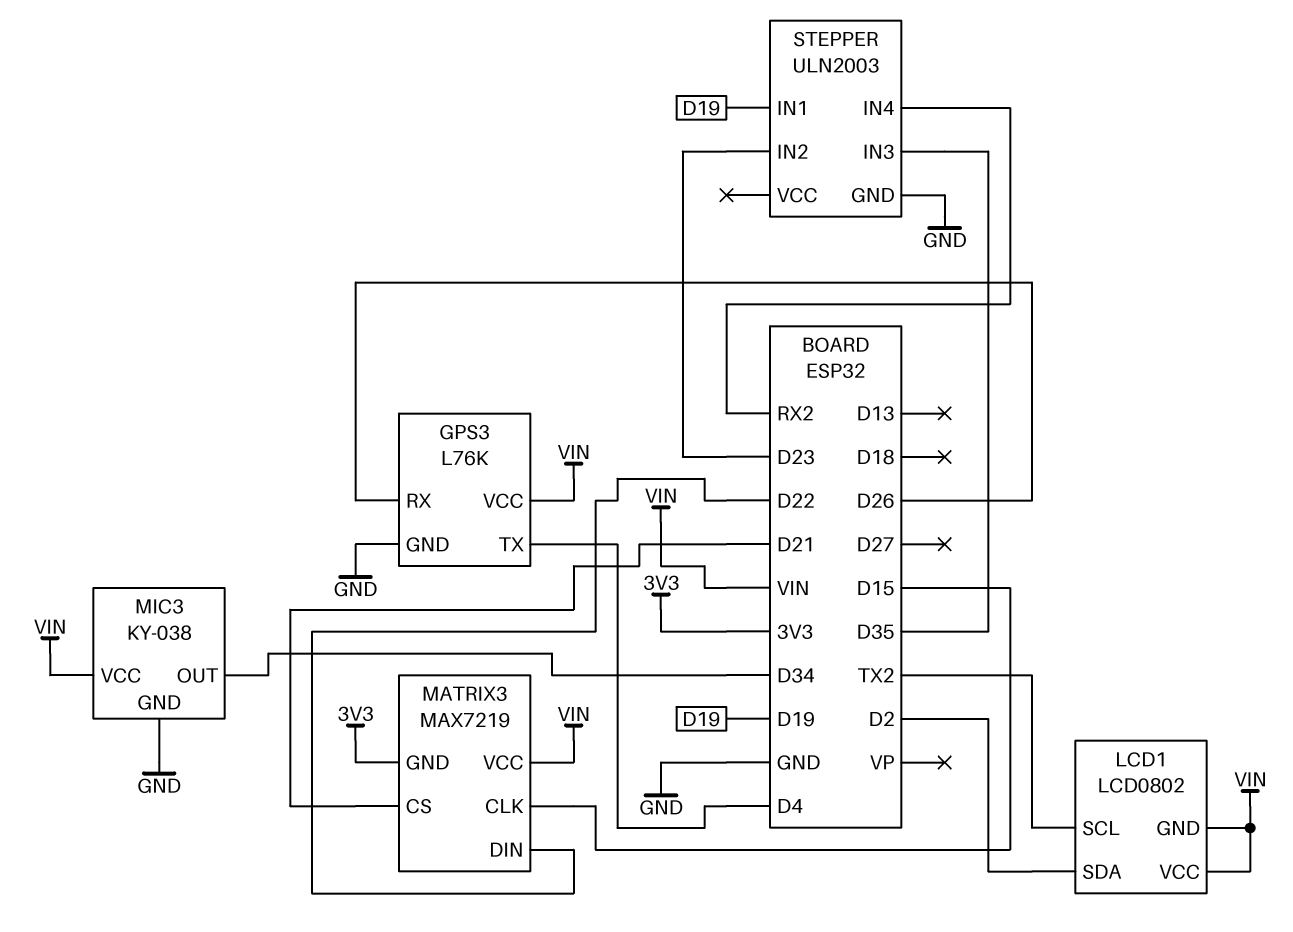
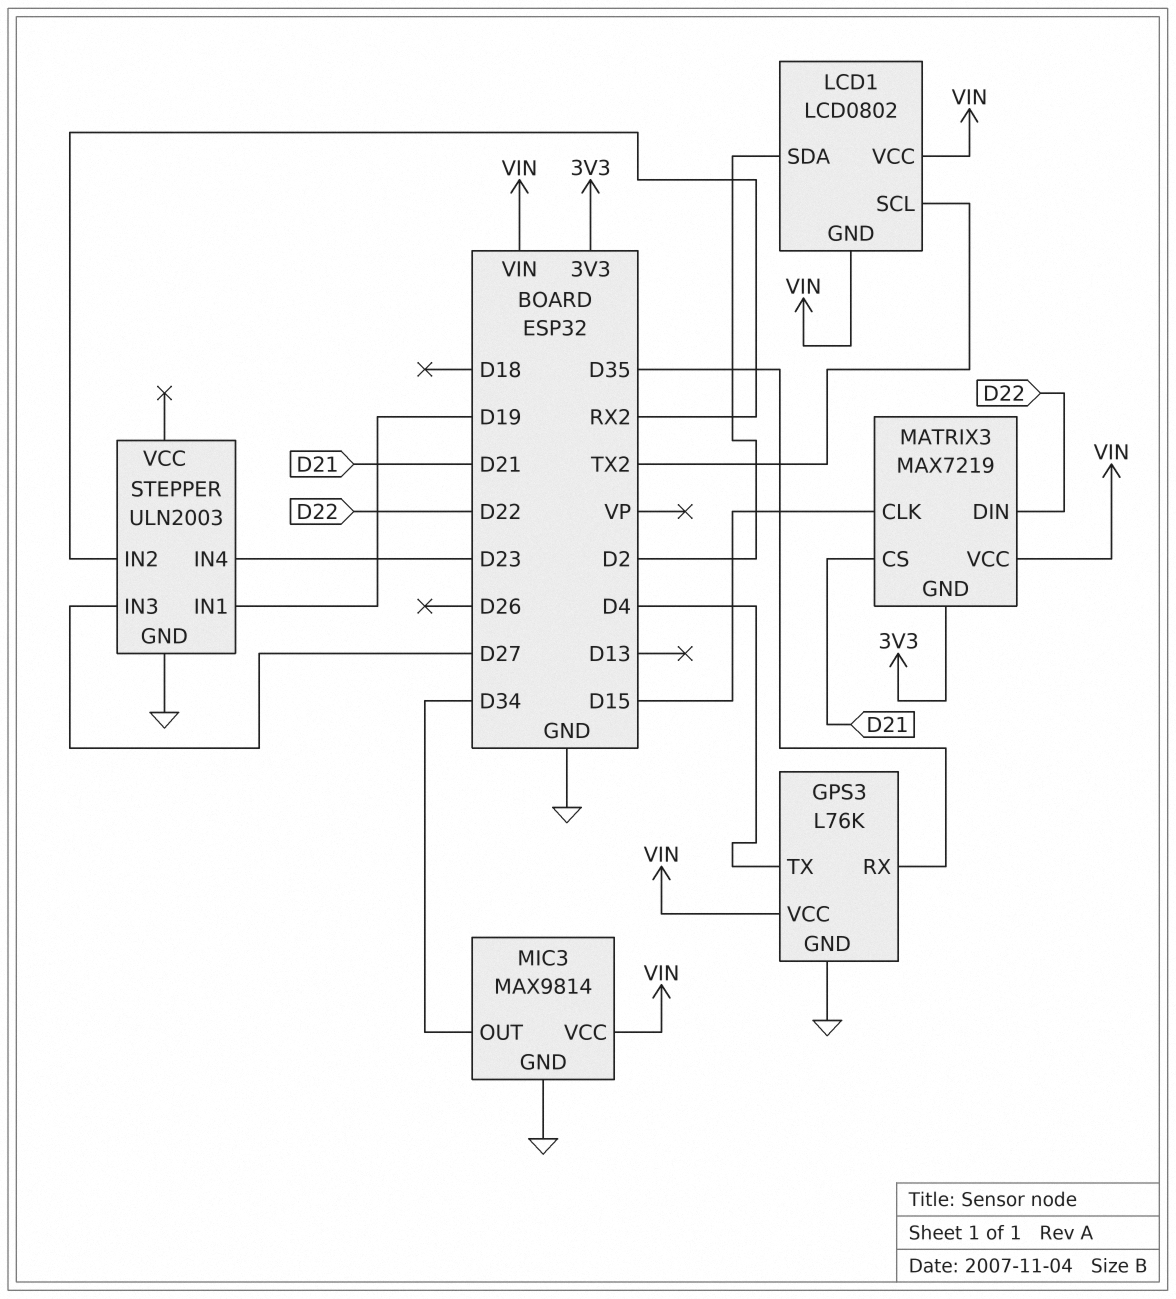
GPS3 pin RX: D26 -> D35
MIC3: KY-038 -> MAX9814
STEPPER pin IN2: D23 -> RX2
STEPPER pin IN3: D35 -> D27
STEPPER pin IN4: RX2 -> D23

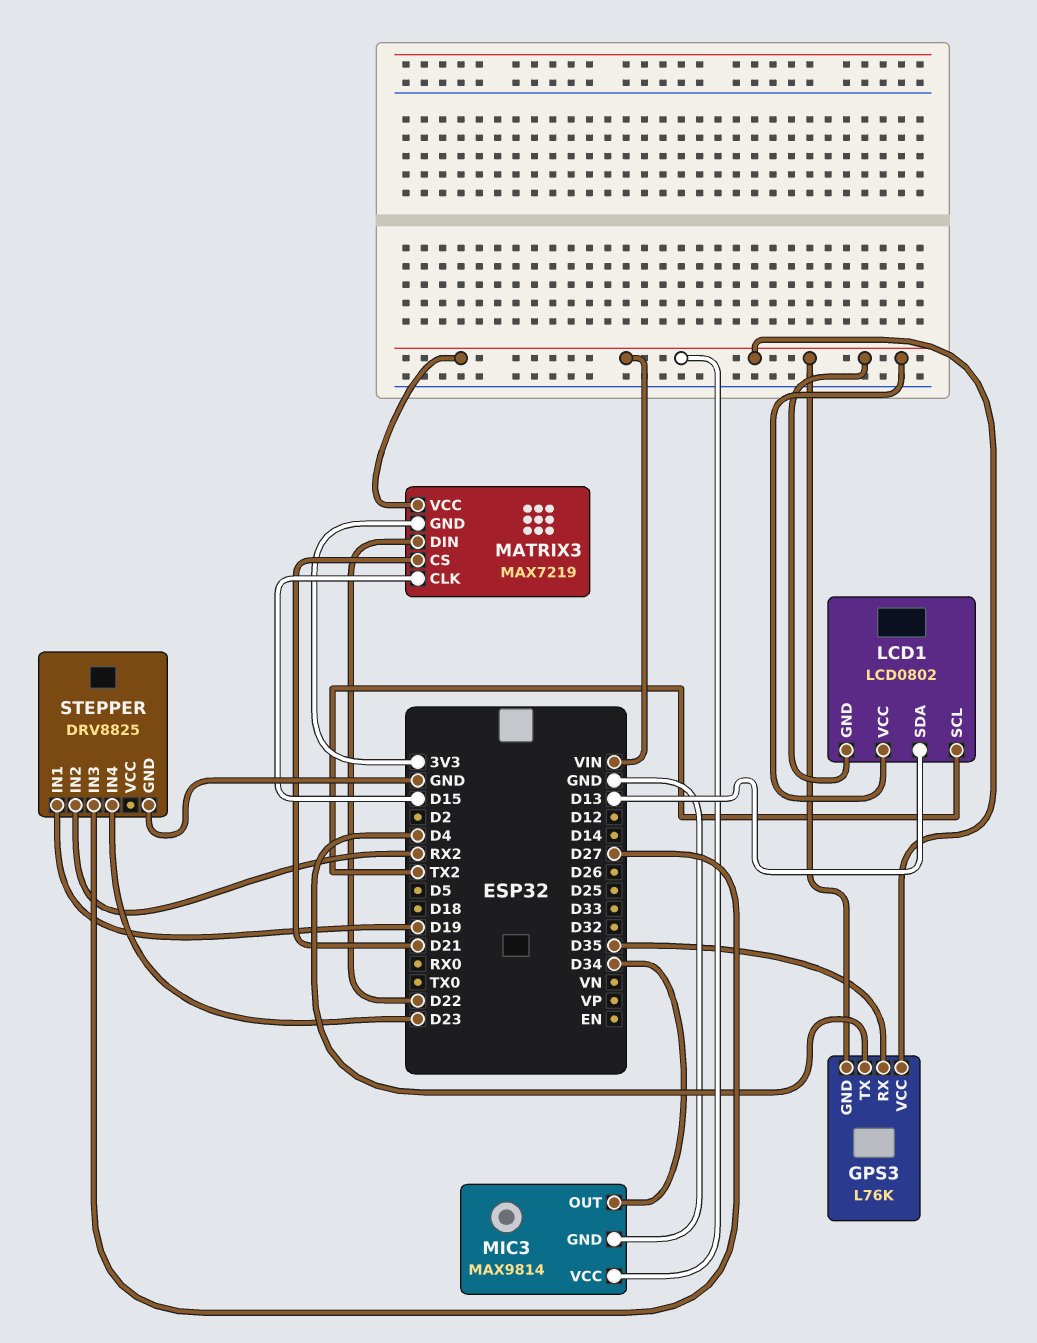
GPS3 pin GND: GND -> VIN
LCD1 pin SDA: D2 -> D13
STEPPER: ULN2003 -> DRV8825

